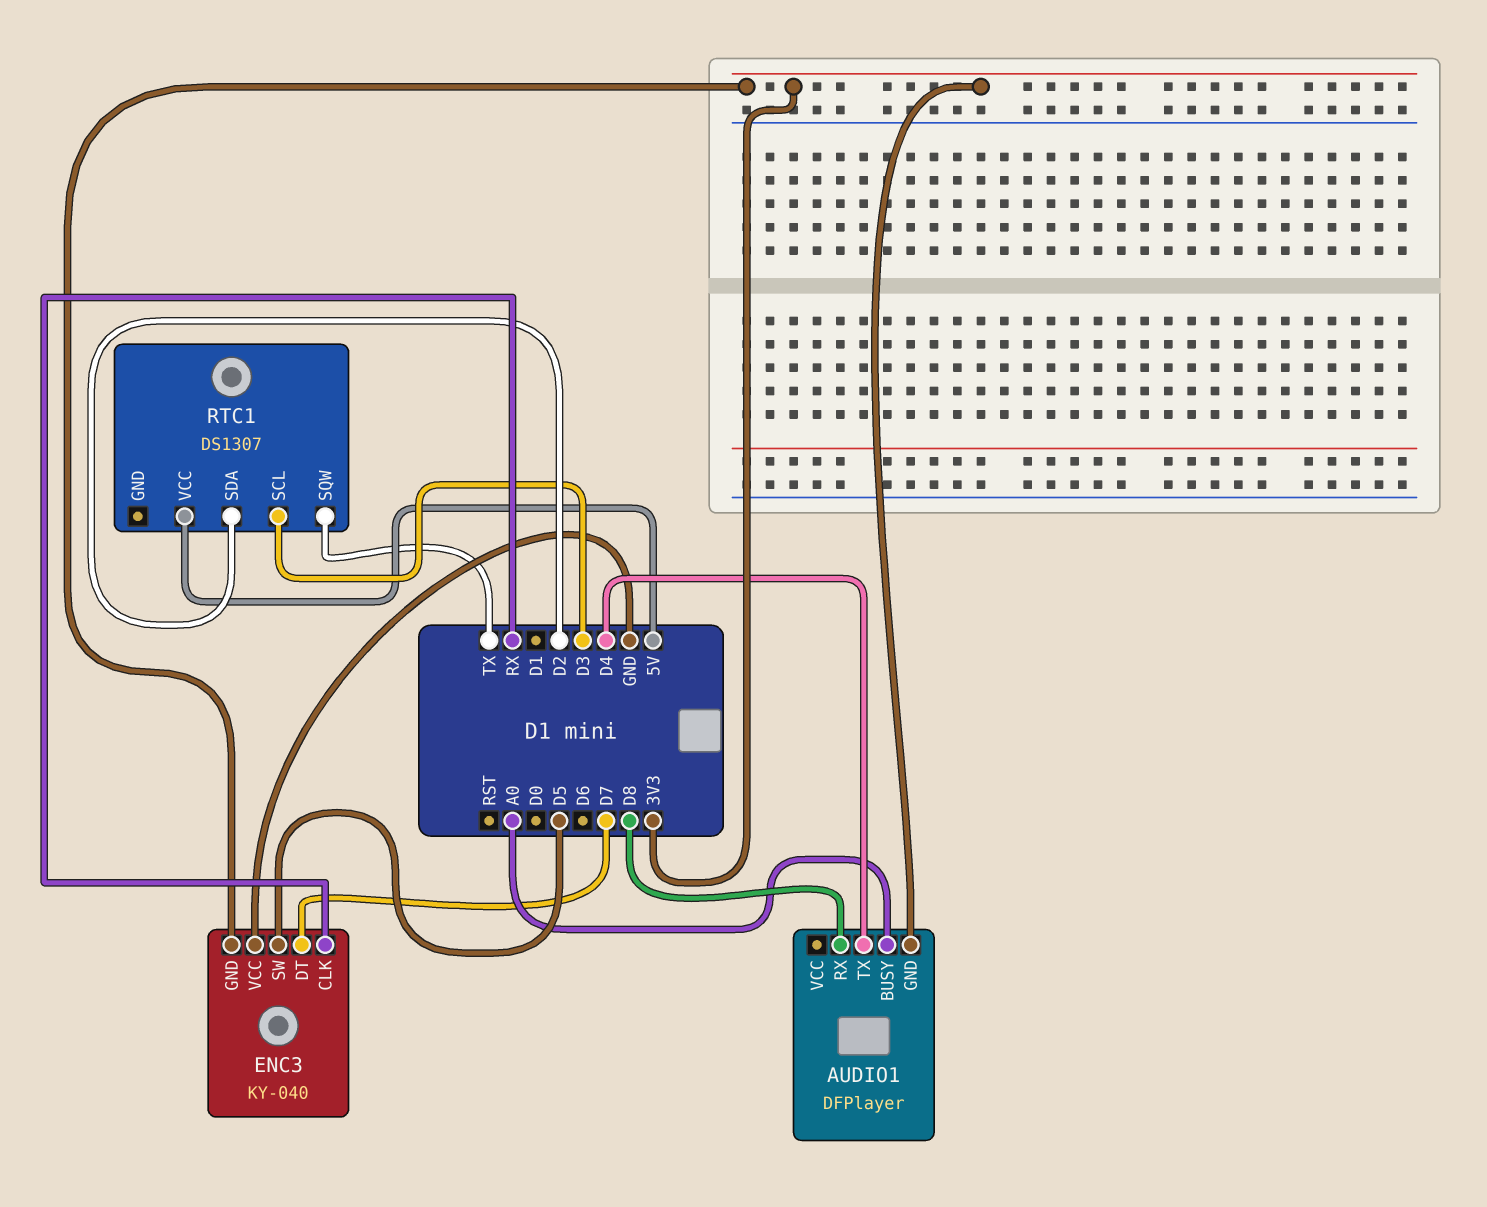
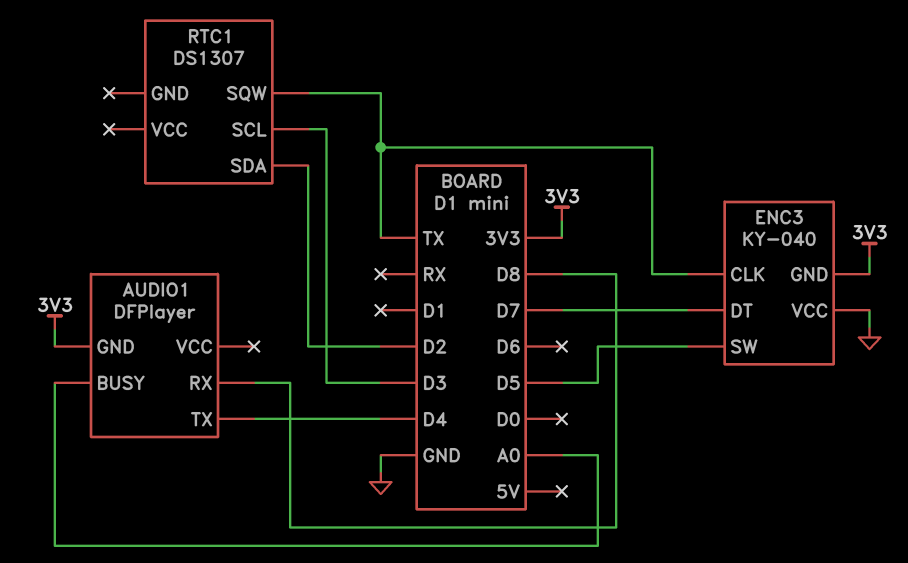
ENC3 pin CLK: RX -> TX
RTC1 pin VCC: 5V -> none

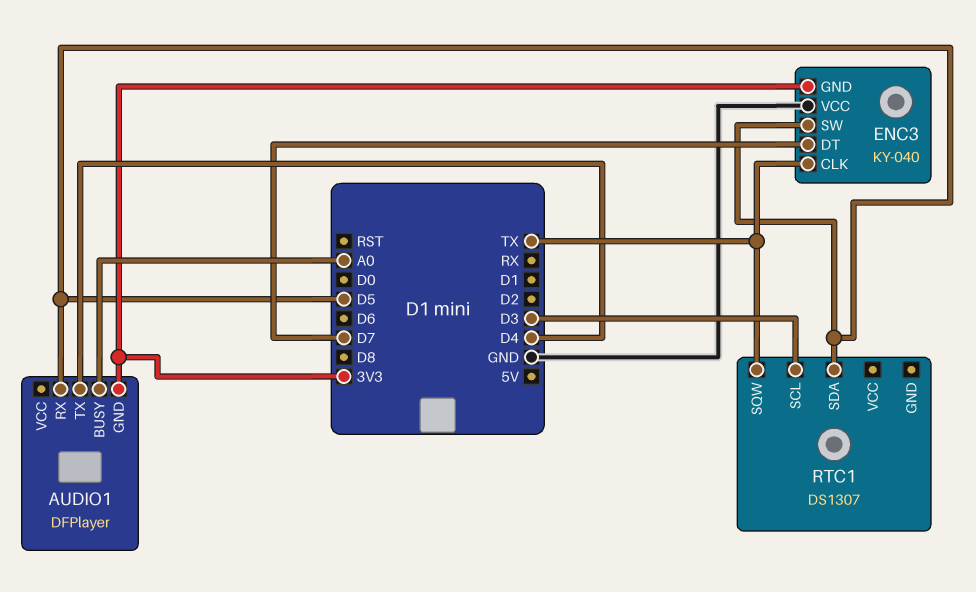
AUDIO1 pin RX: D8 -> D5
RTC1 pin SDA: D2 -> D5

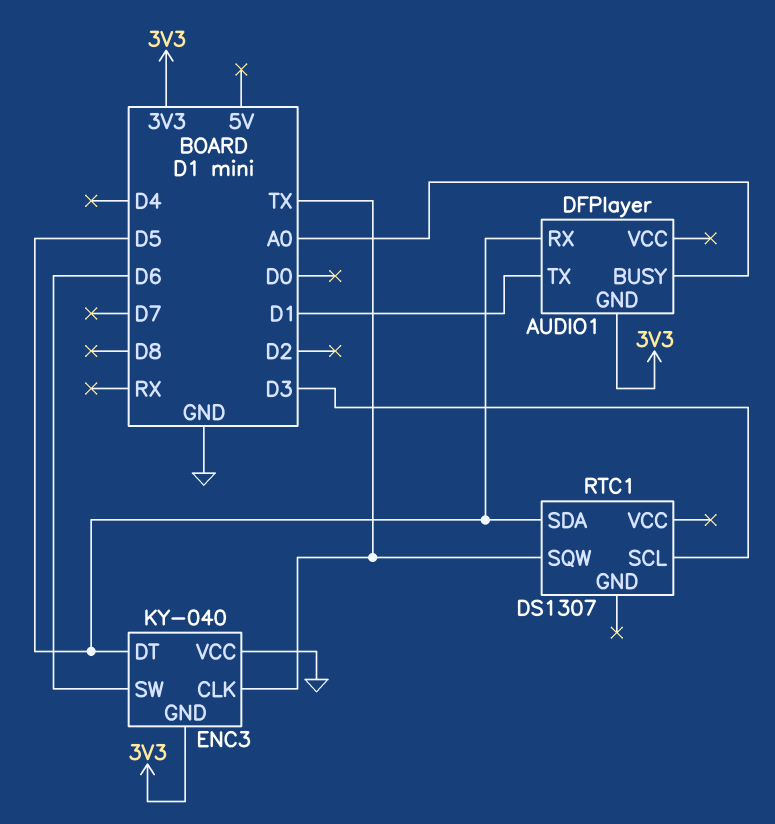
AUDIO1 pin TX: D4 -> D1
ENC3 pin DT: D7 -> D5
ENC3 pin SW: D5 -> D6

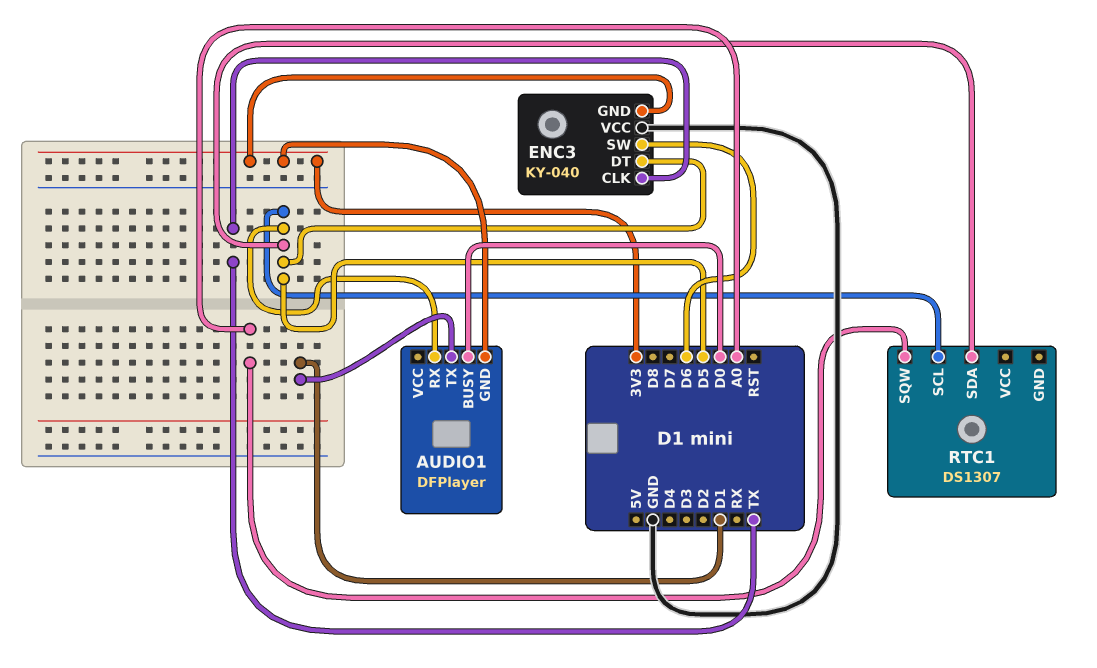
AUDIO1 pin BUSY: A0 -> D0
RTC1 pin SCL: D3 -> D5
RTC1 pin SQW: TX -> A0

